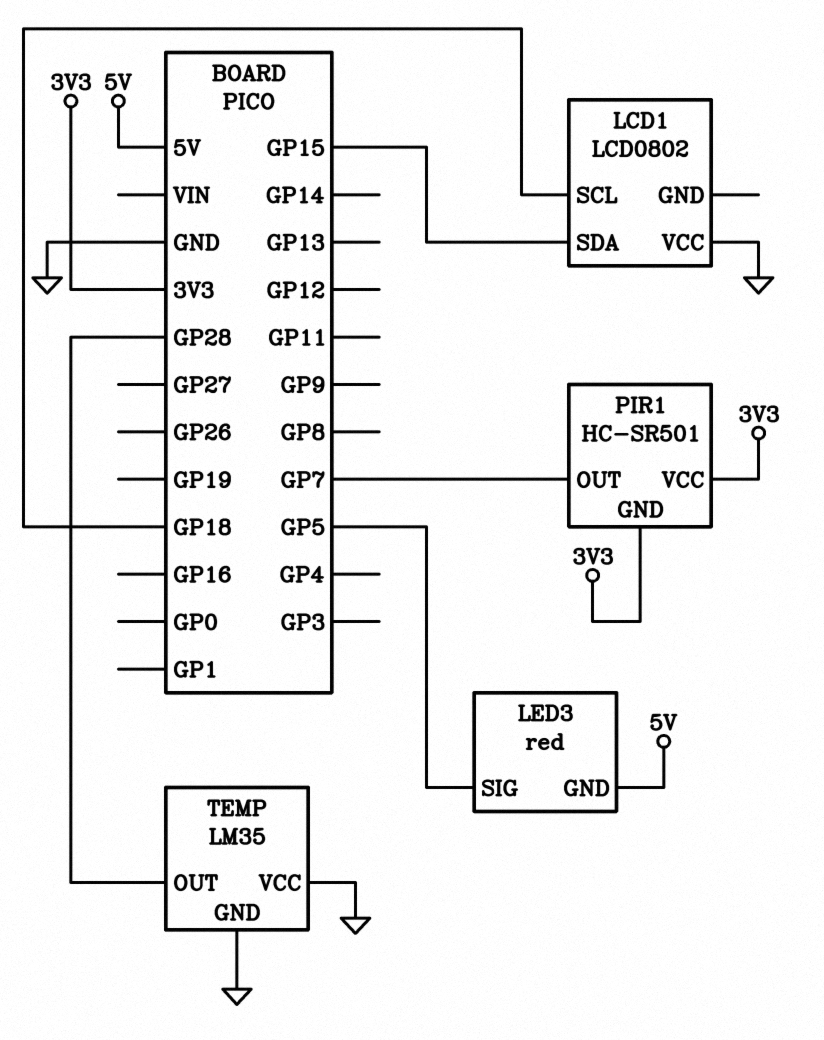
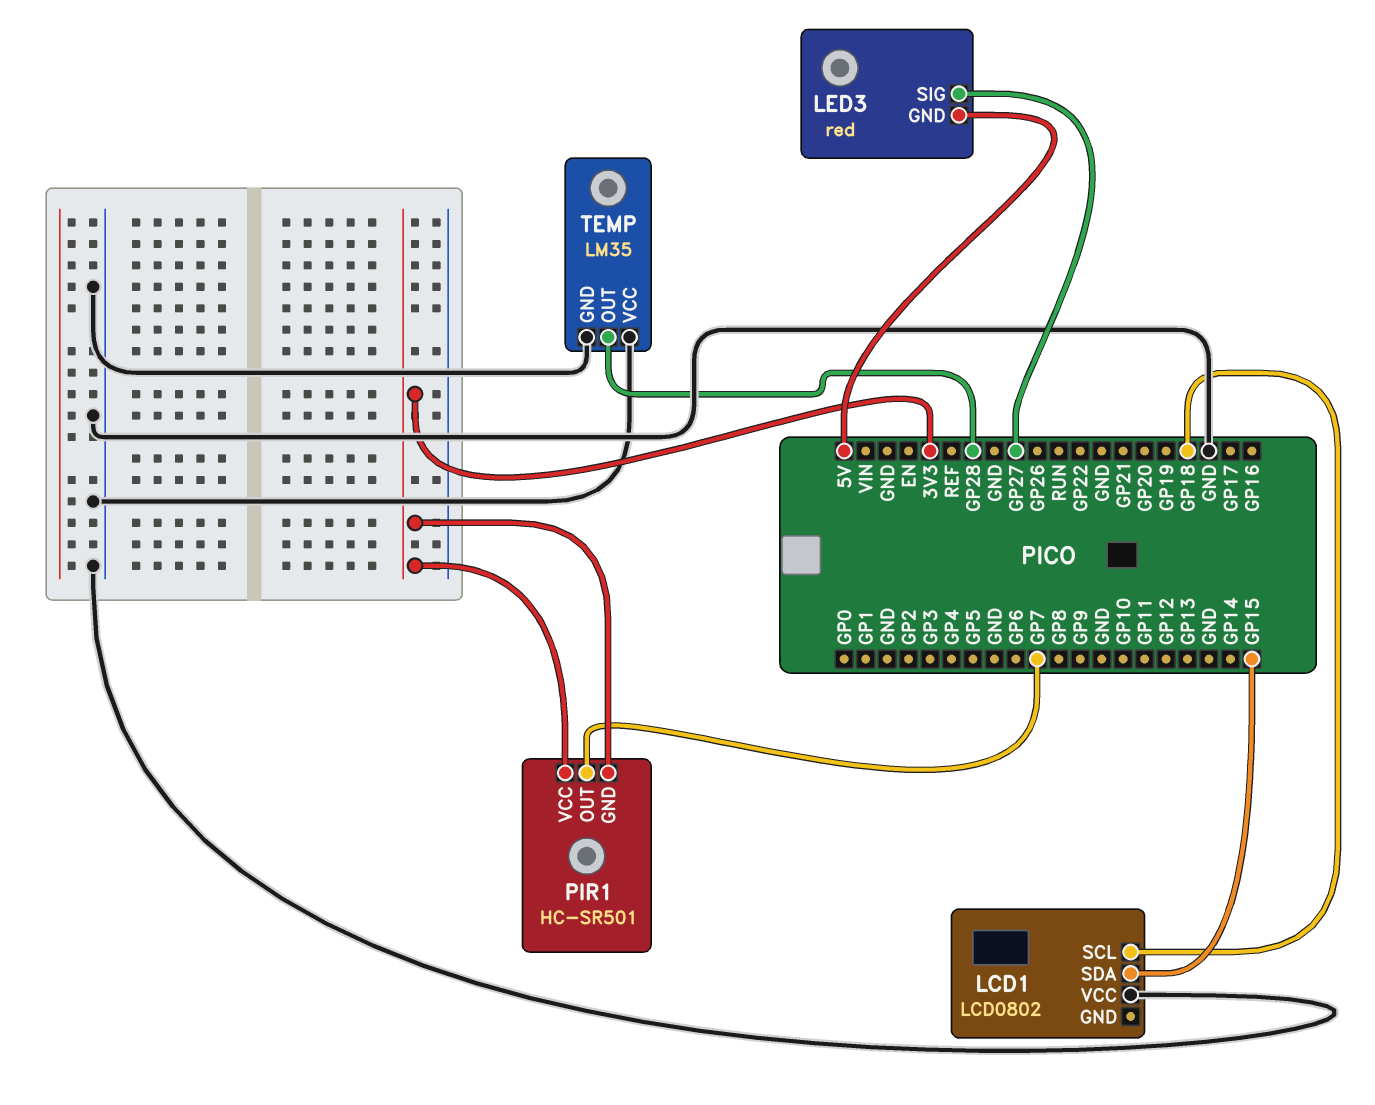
LED3 pin SIG: GP5 -> GP27

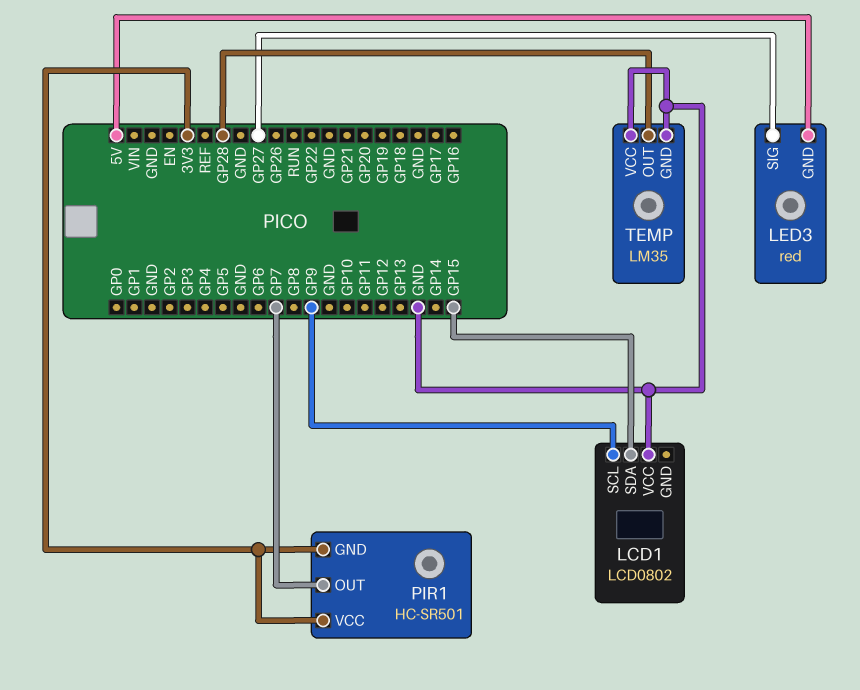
LCD1 pin SCL: GP18 -> GP9

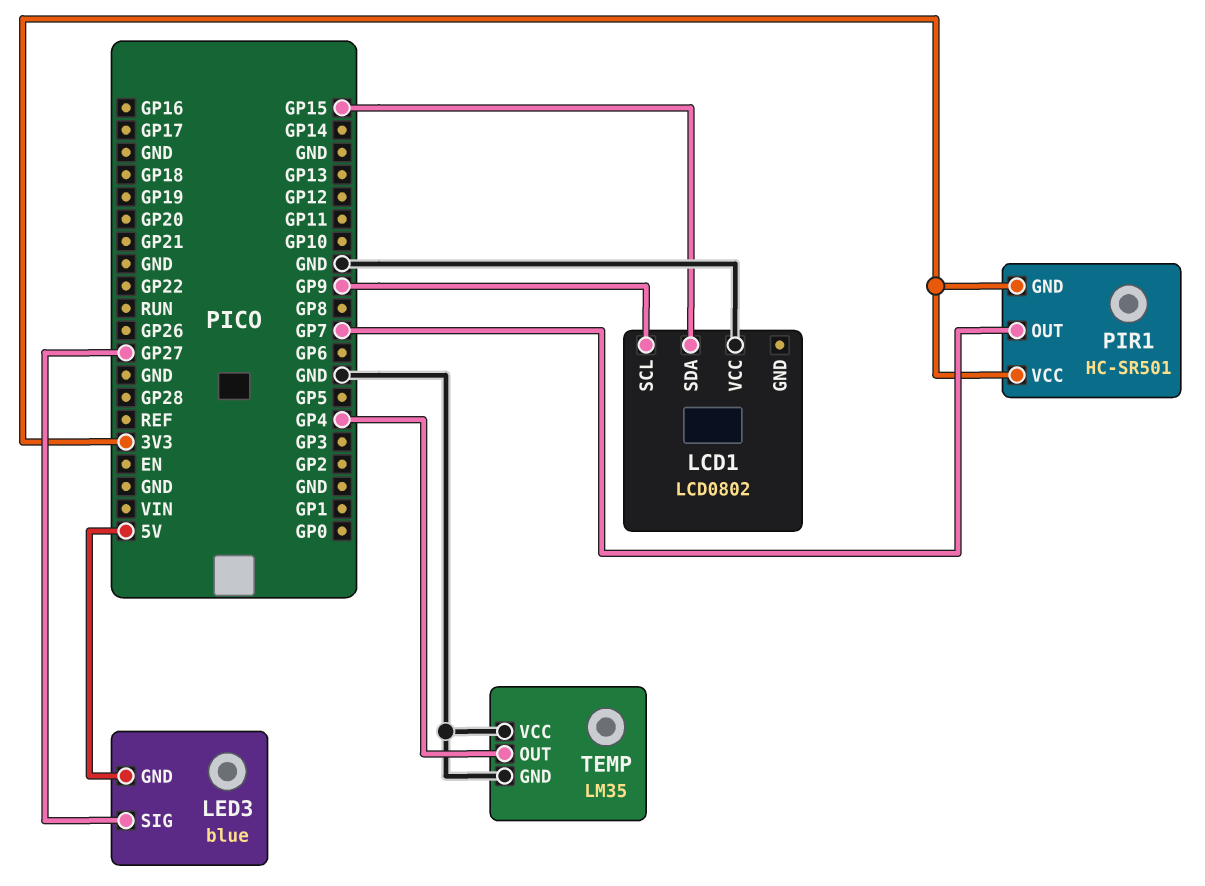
LED3: red -> blue
TEMP pin OUT: GP28 -> GP4

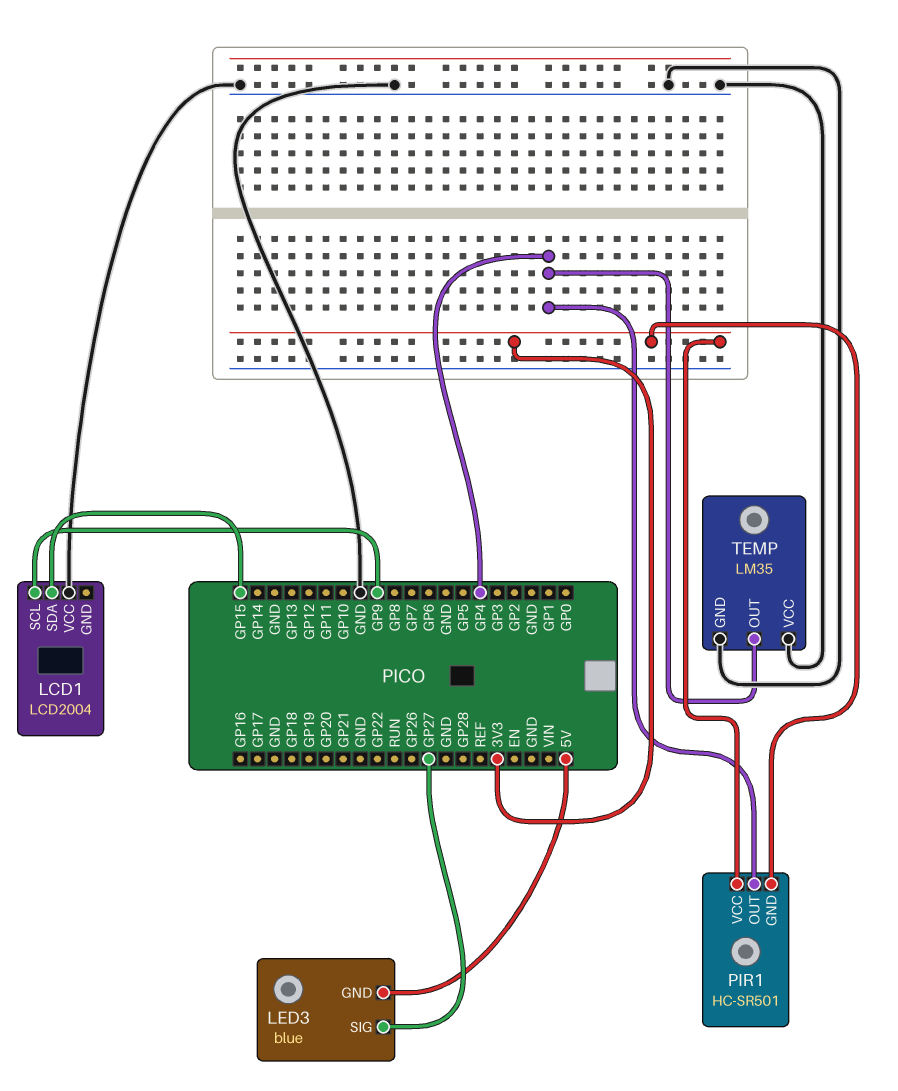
LCD1: LCD0802 -> LCD2004
PIR1 pin OUT: GP7 -> GP4

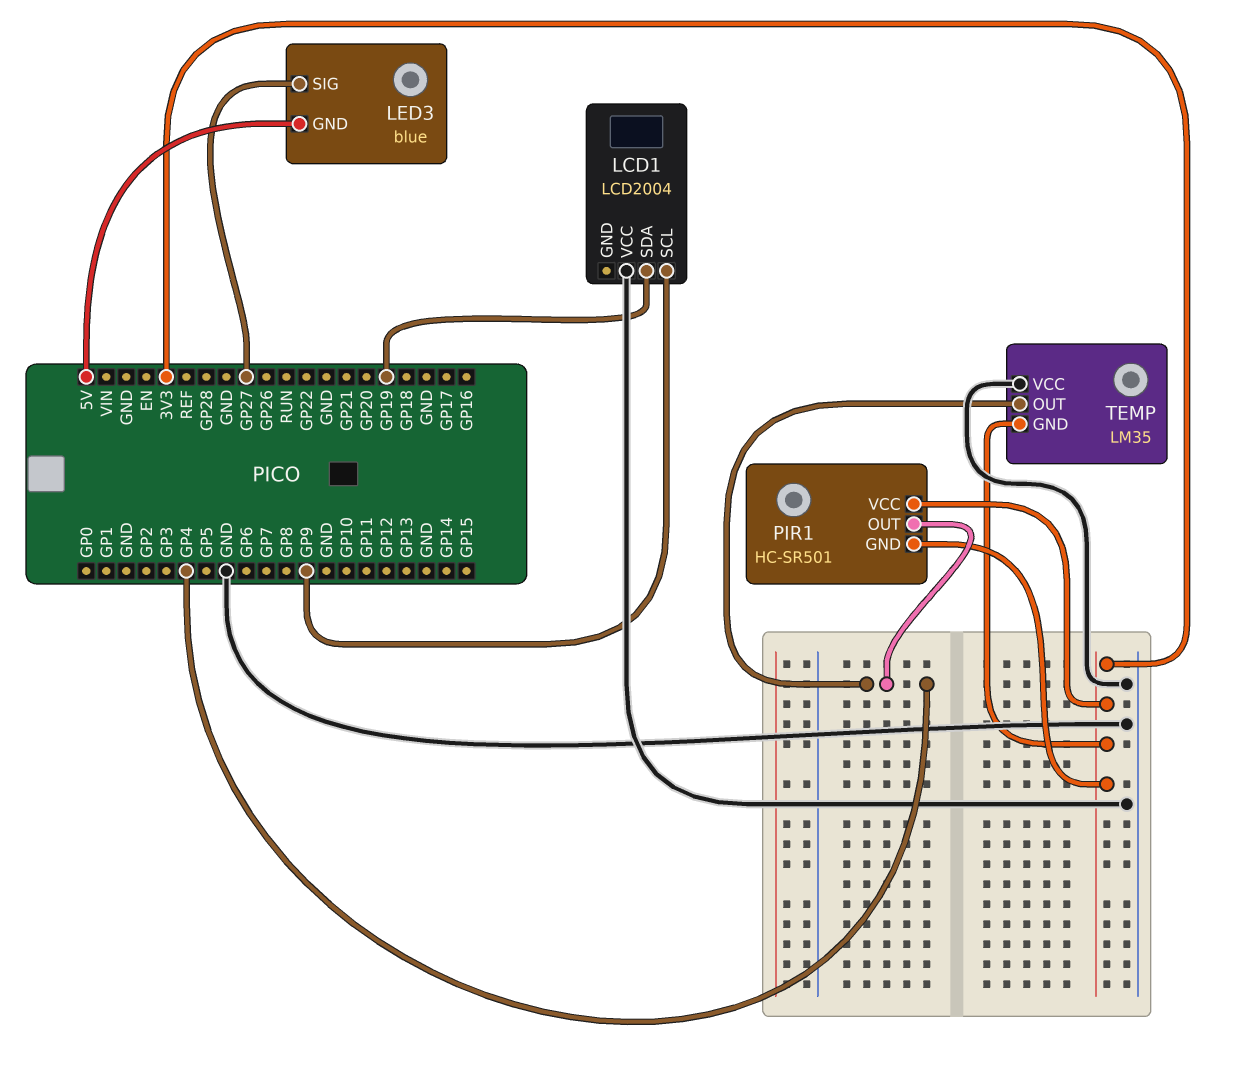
LCD1 pin SDA: GP15 -> GP19
TEMP pin GND: GND -> 3V3

